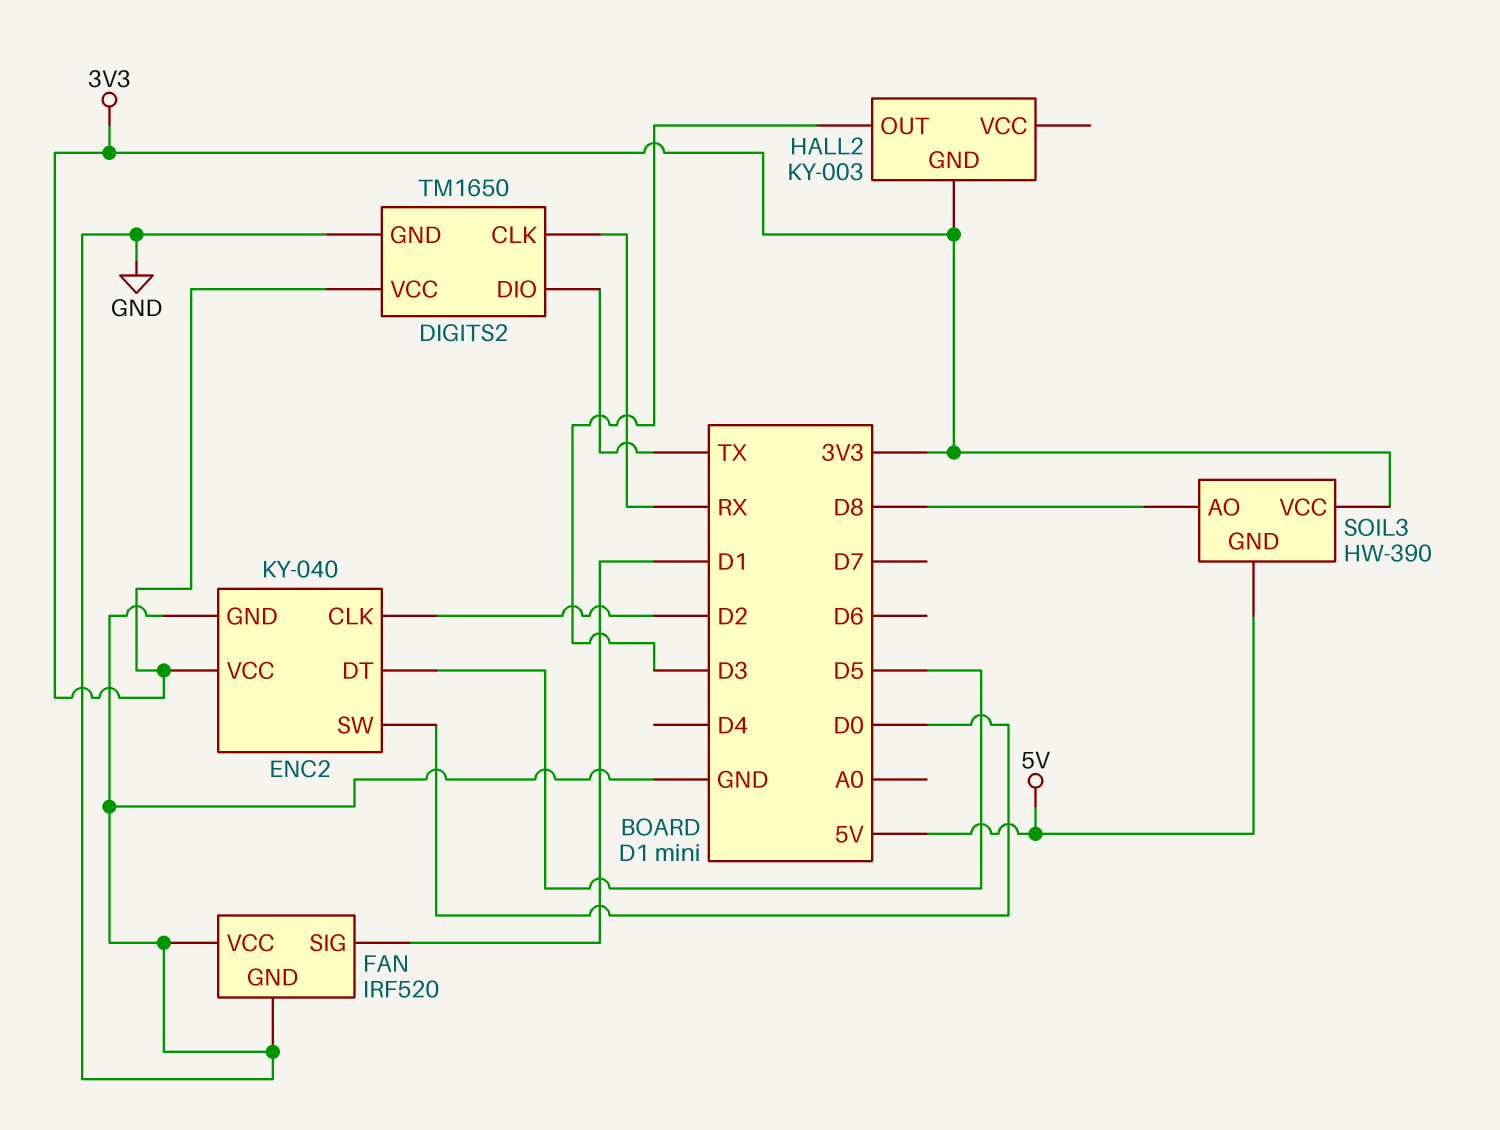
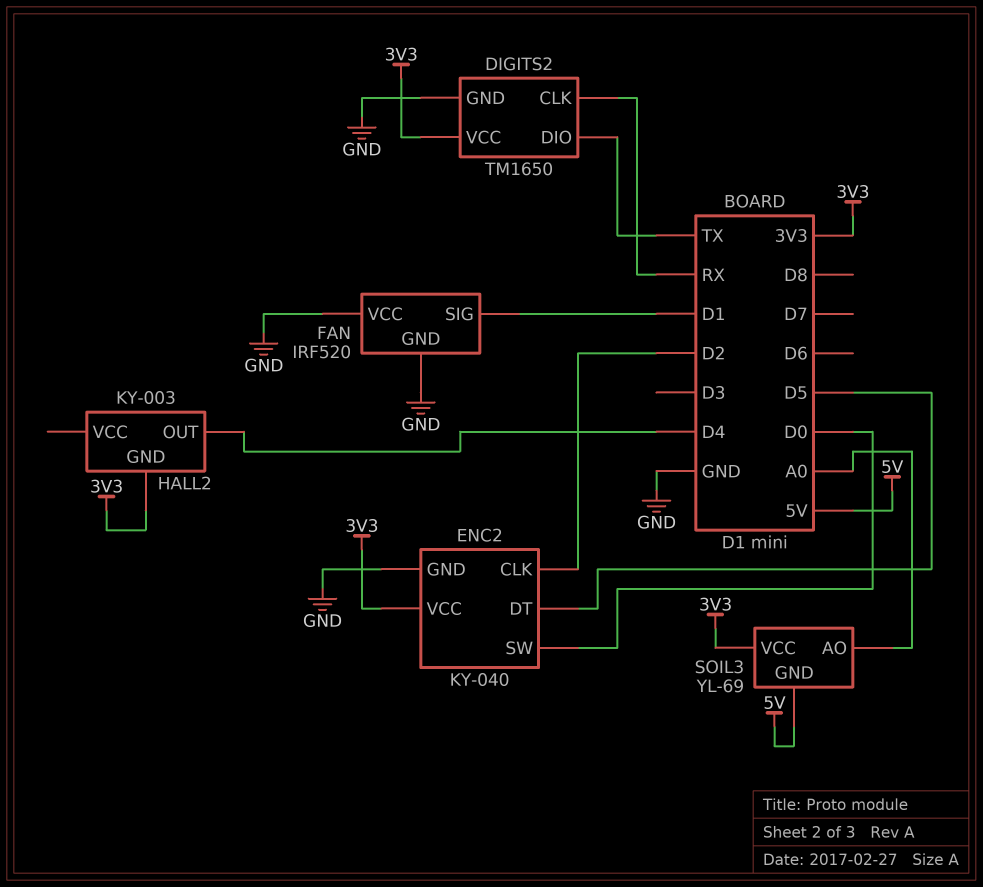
HALL2 pin OUT: D3 -> D4
SOIL3: HW-390 -> YL-69
SOIL3 pin AO: D8 -> A0

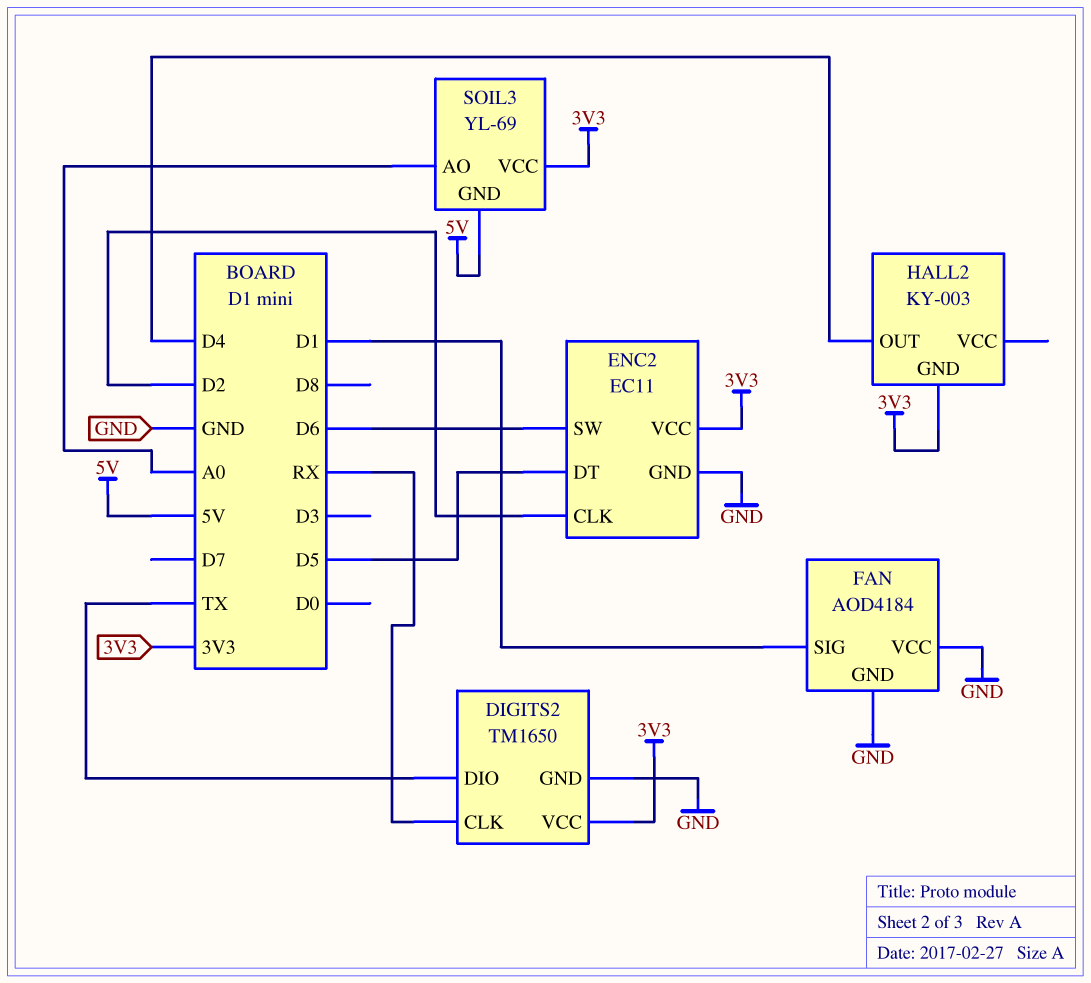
ENC2: KY-040 -> EC11
ENC2 pin SW: D0 -> D6
FAN: IRF520 -> AOD4184

